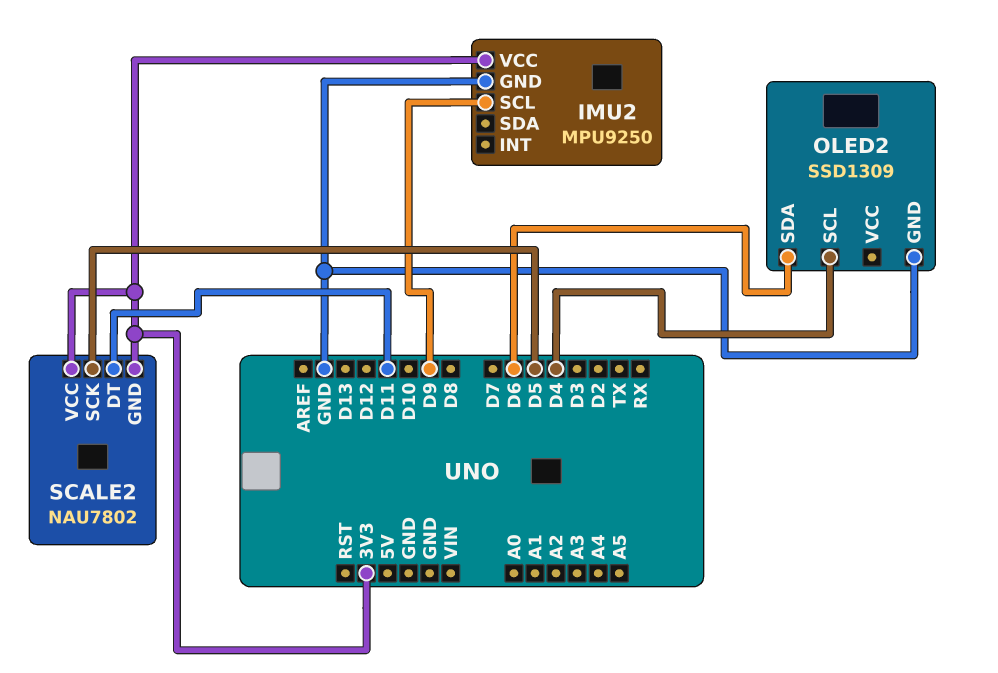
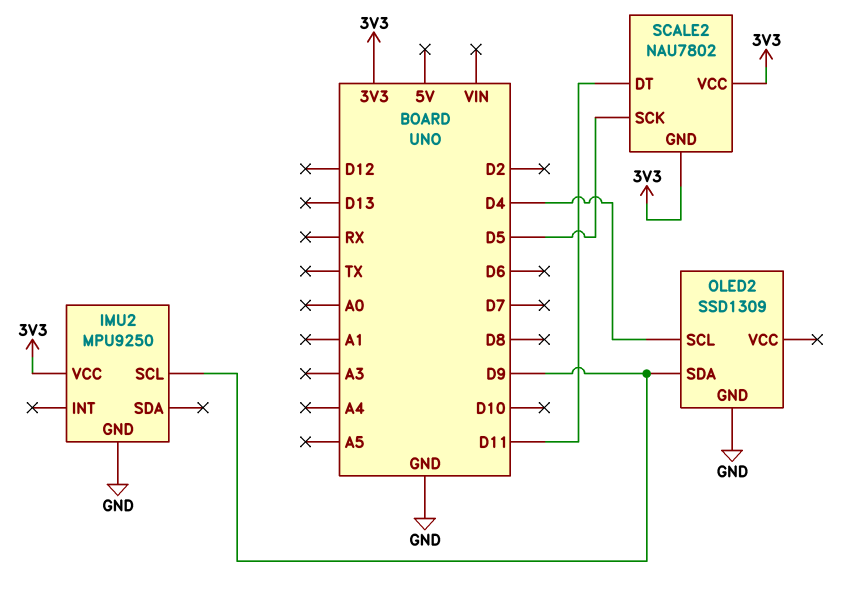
OLED2 pin SDA: D6 -> D9

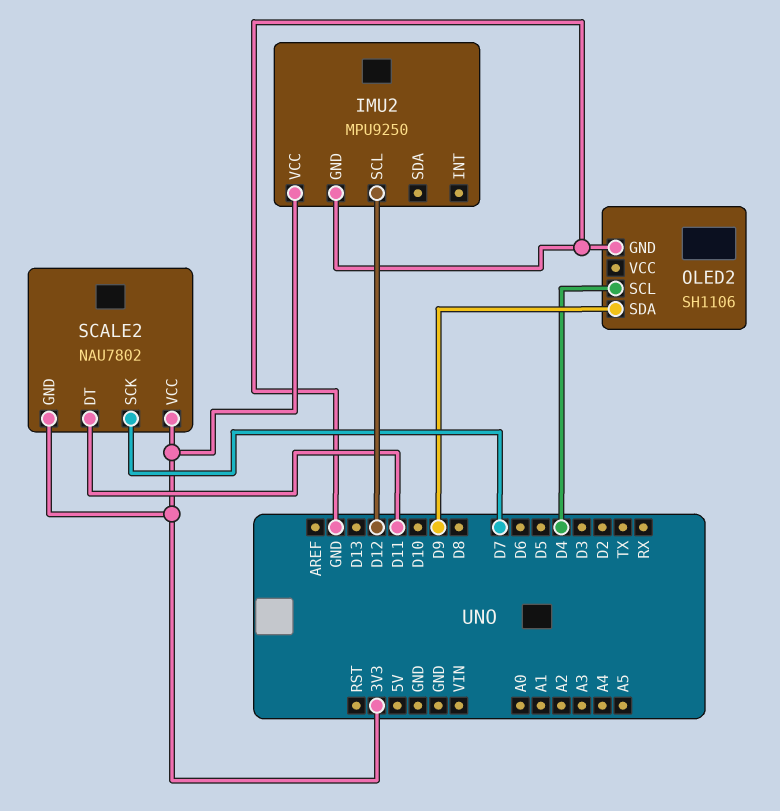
IMU2 pin SCL: D9 -> D12
OLED2: SSD1309 -> SH1106
SCALE2 pin SCK: D5 -> D7

